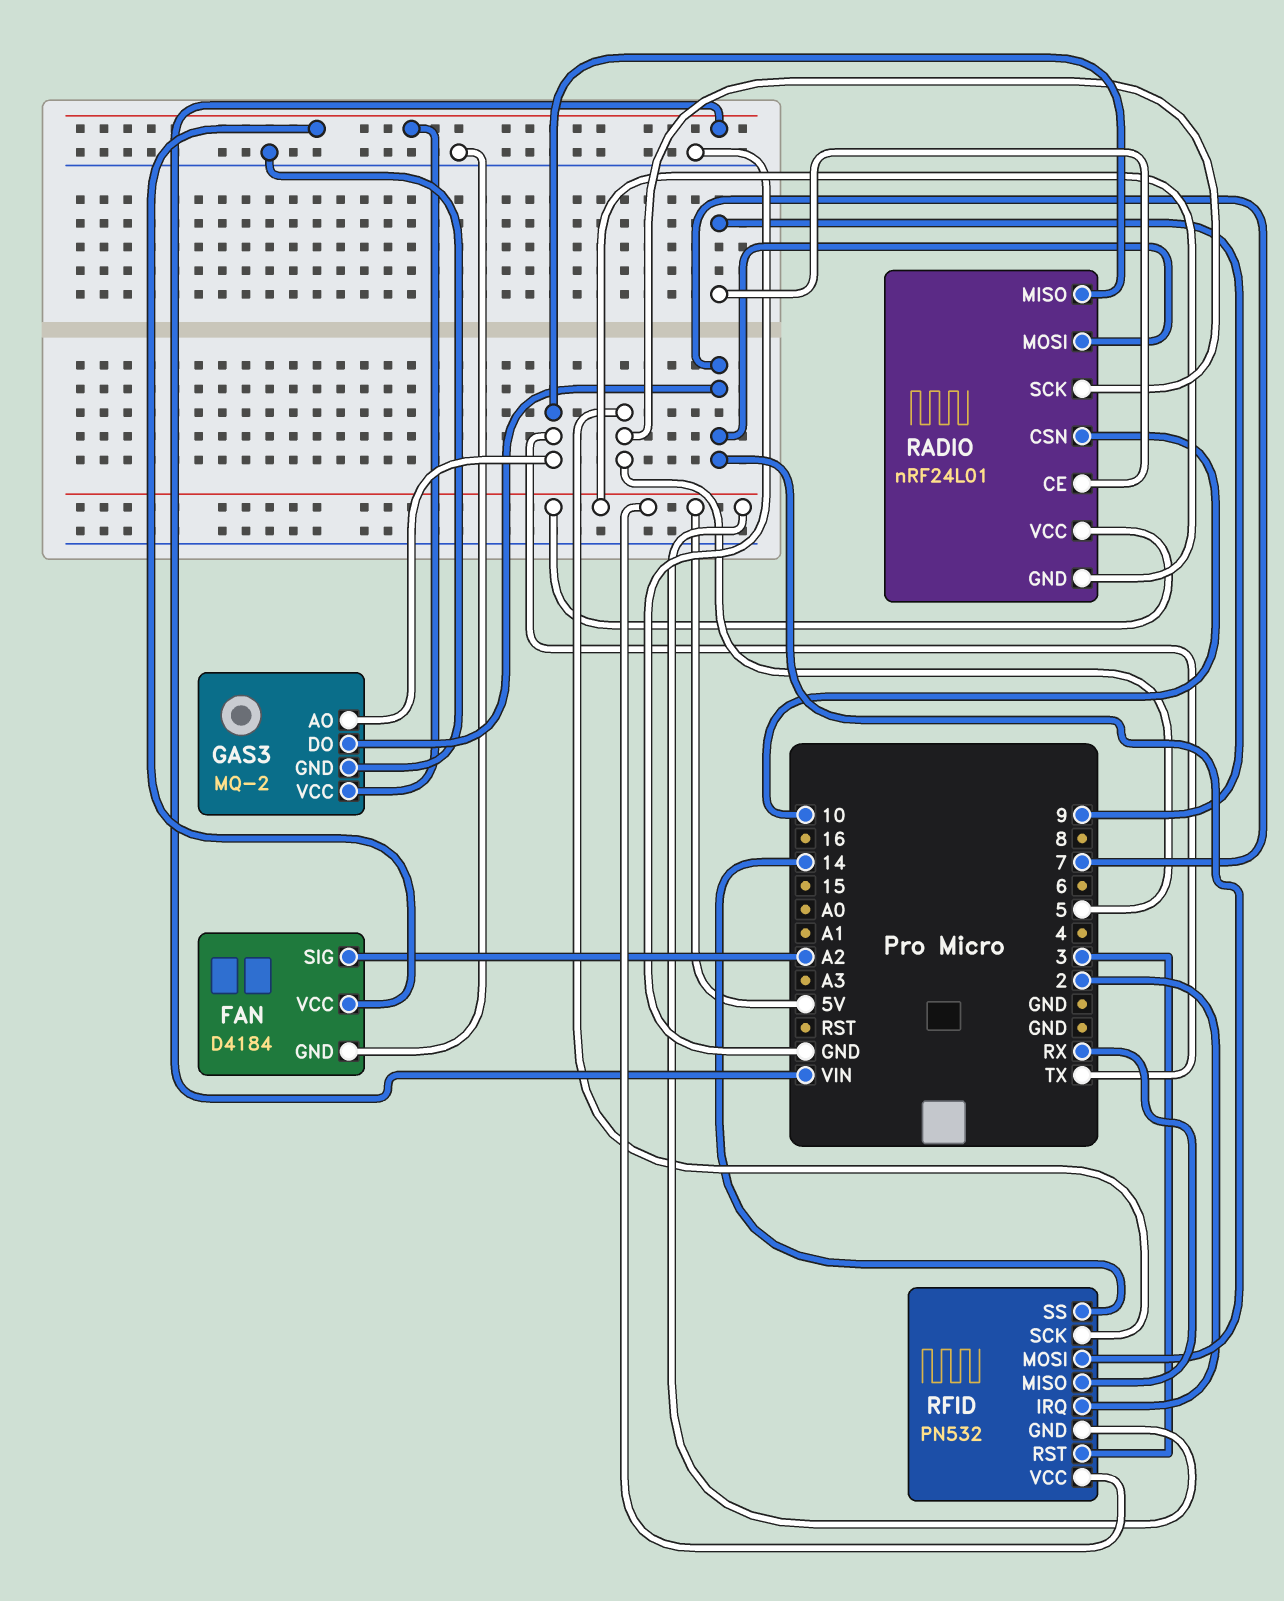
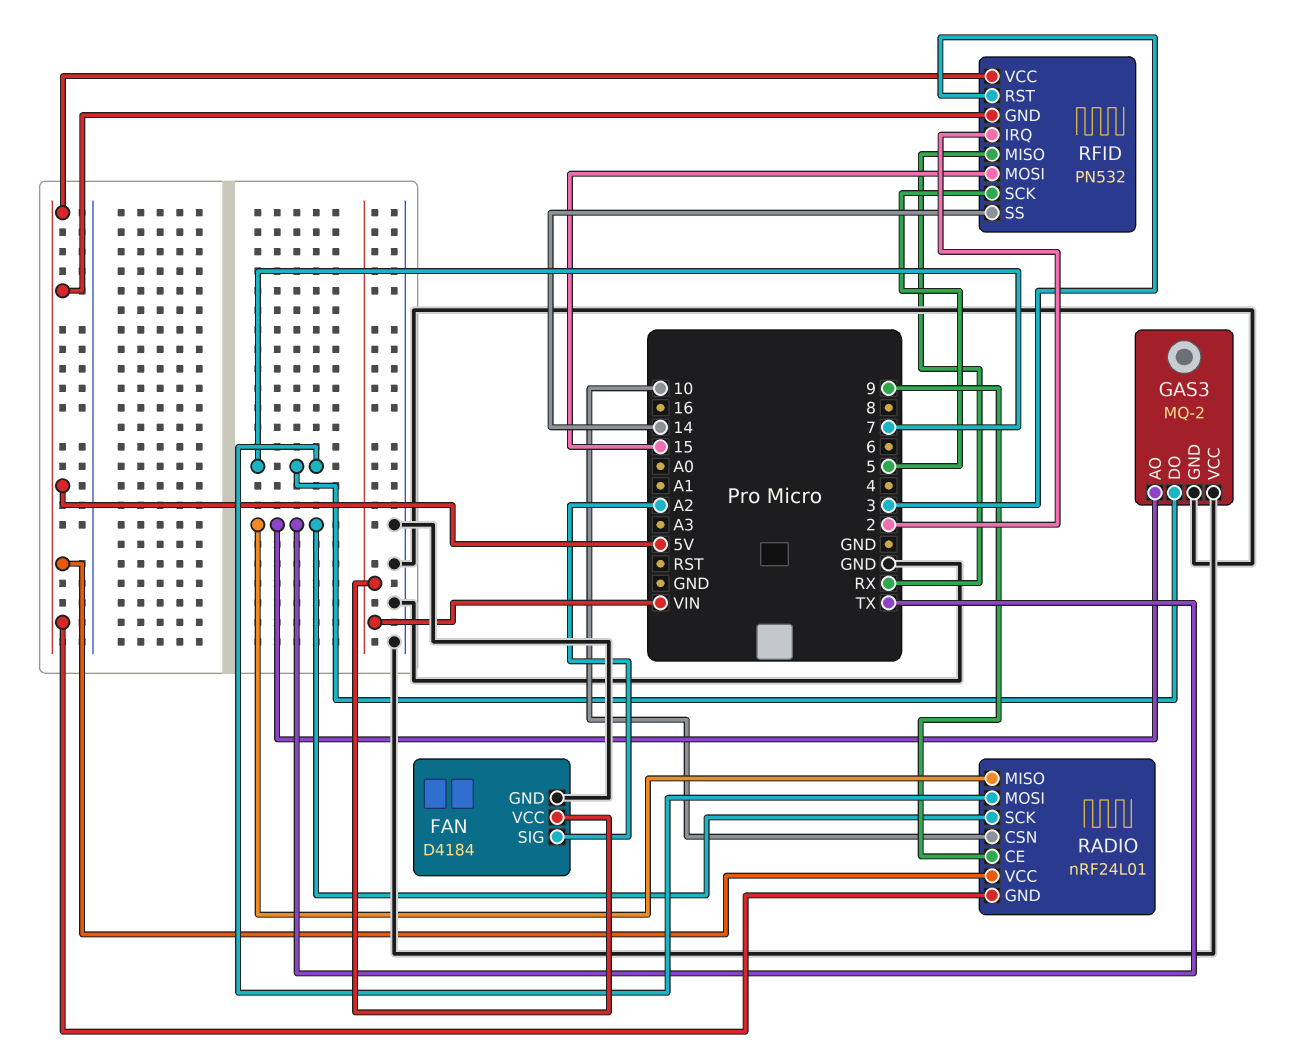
GAS3 pin VCC: VIN -> GND
RADIO pin SCK: 5 -> TX
RFID pin MOSI: 7 -> 15

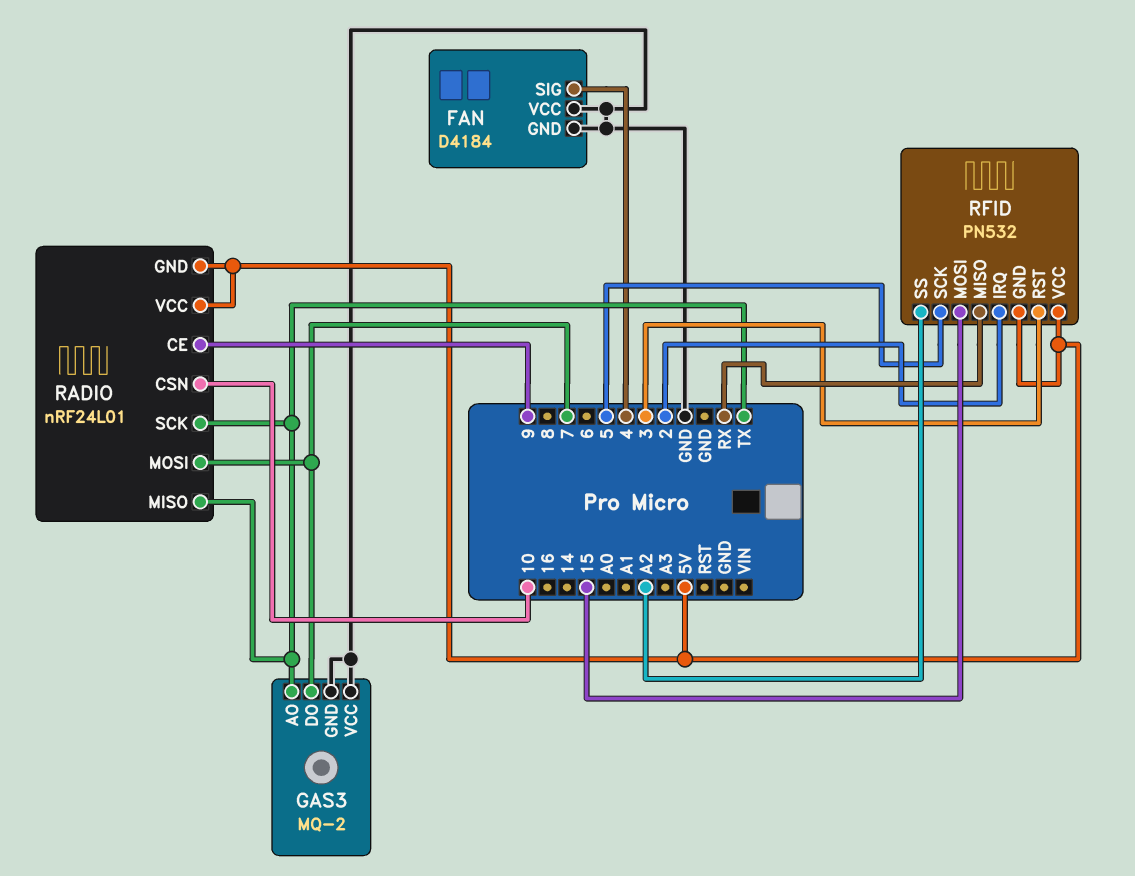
FAN pin SIG: A2 -> 4
FAN pin VCC: VIN -> GND
RFID pin SS: 14 -> A2

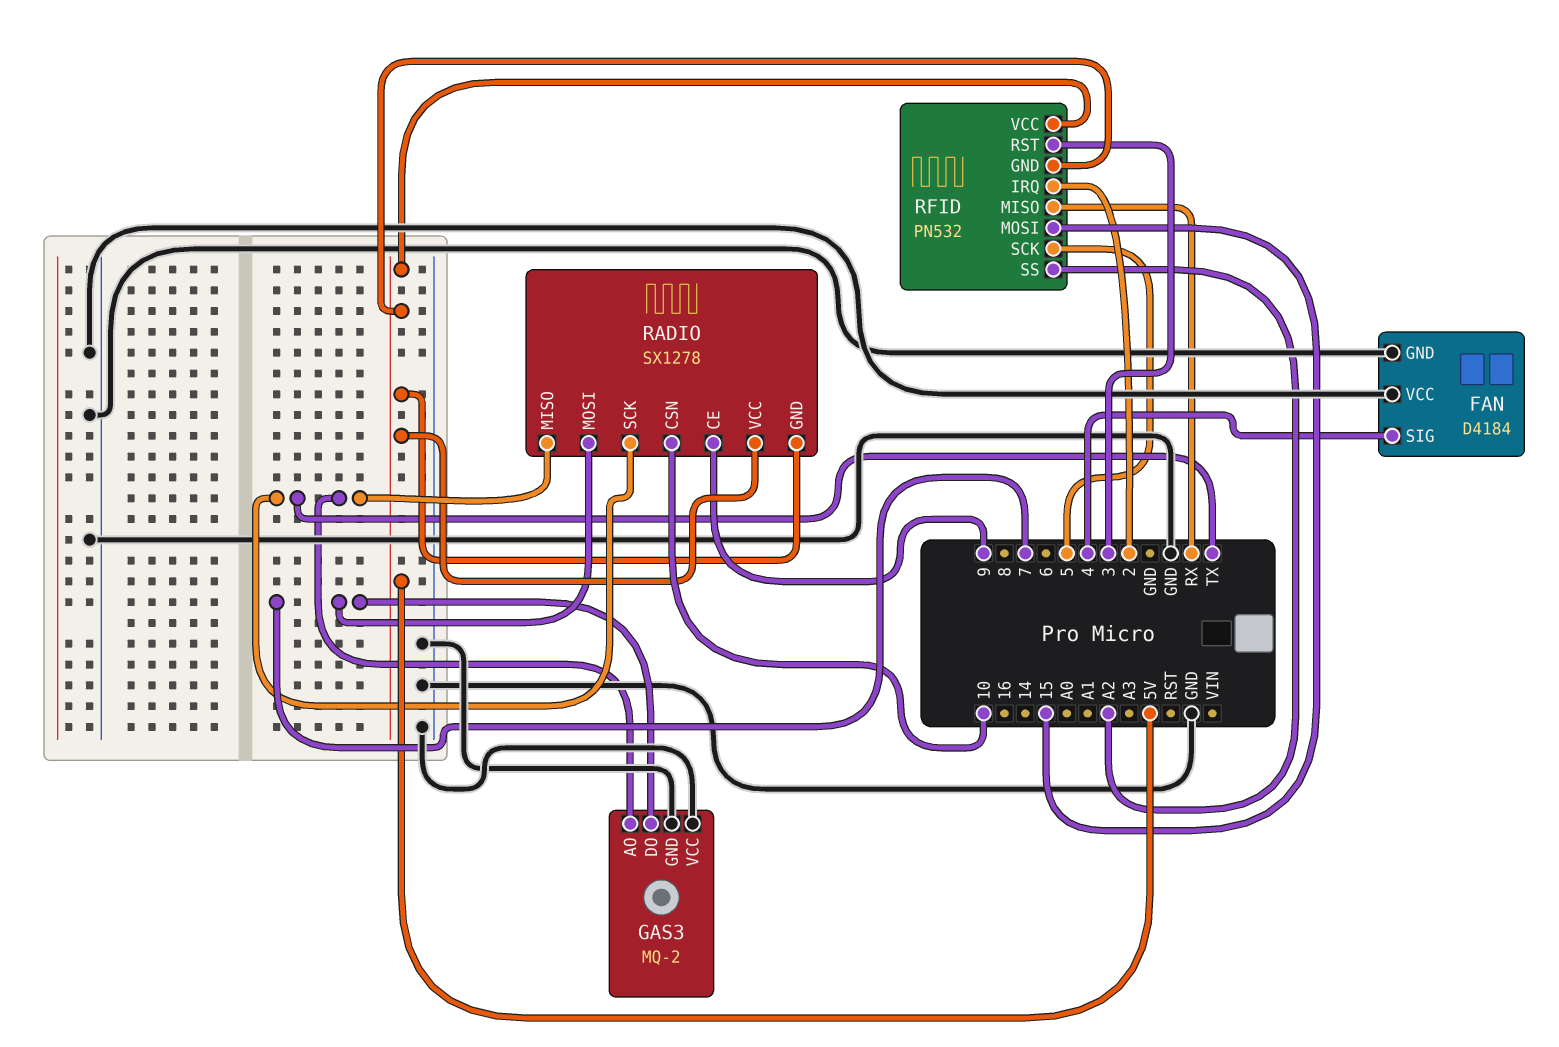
RADIO: nRF24L01 -> SX1278

